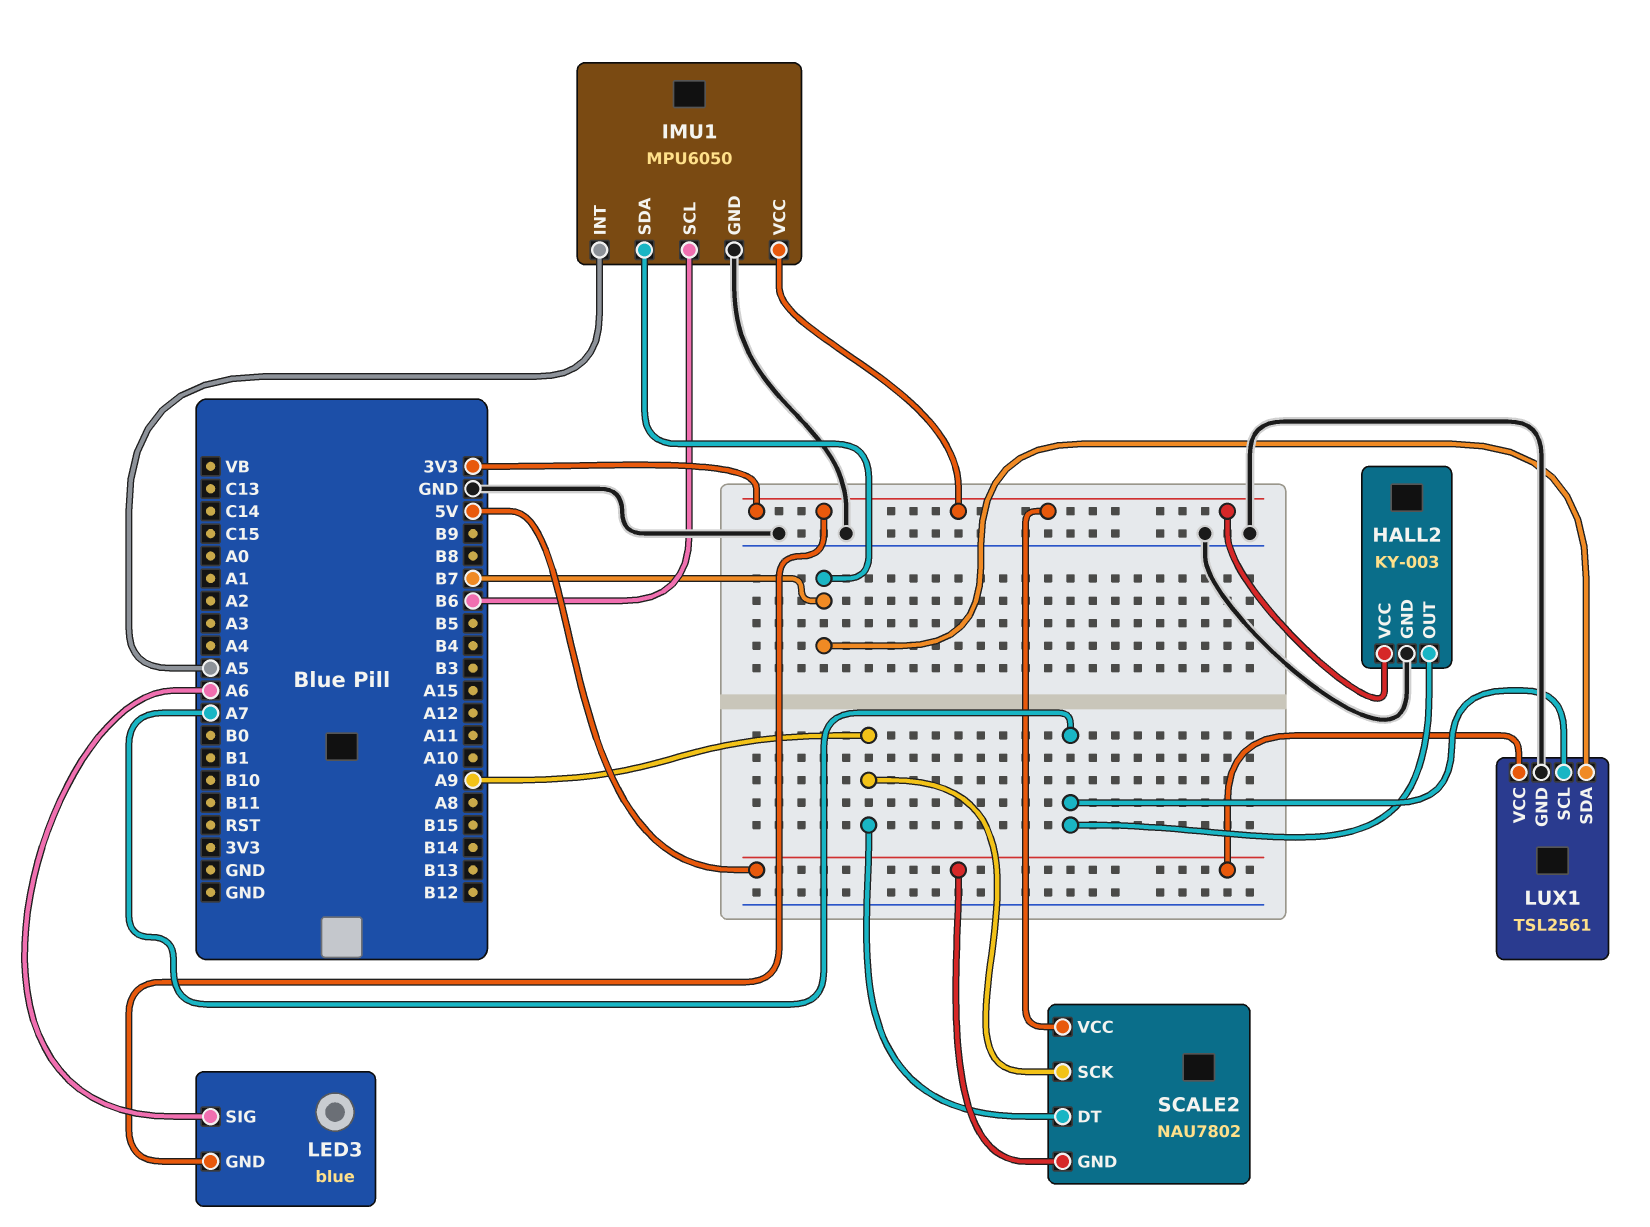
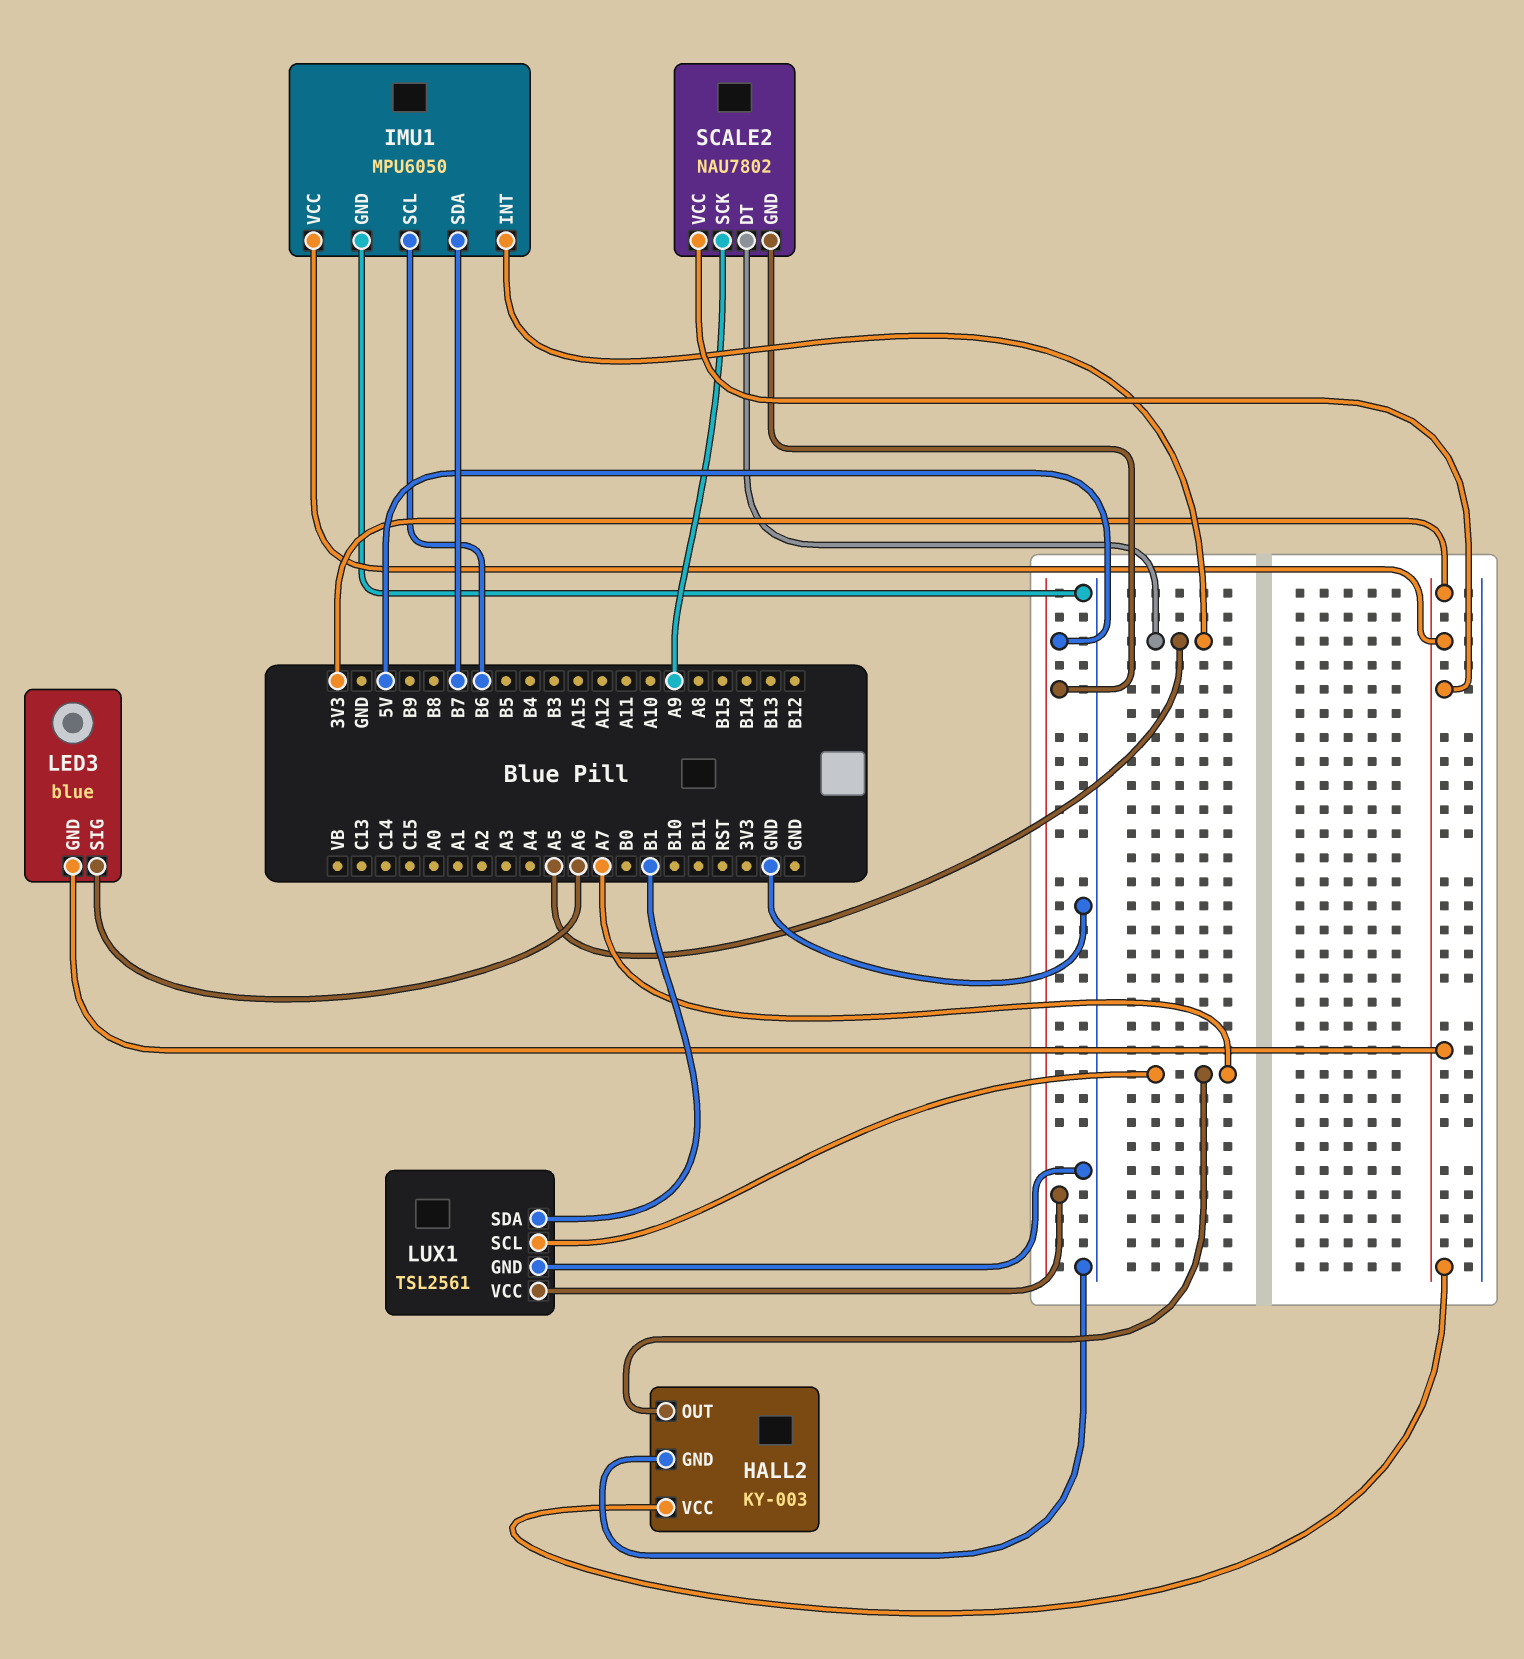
LUX1 pin SDA: B7 -> B1
SCALE2 pin DT: A9 -> A5

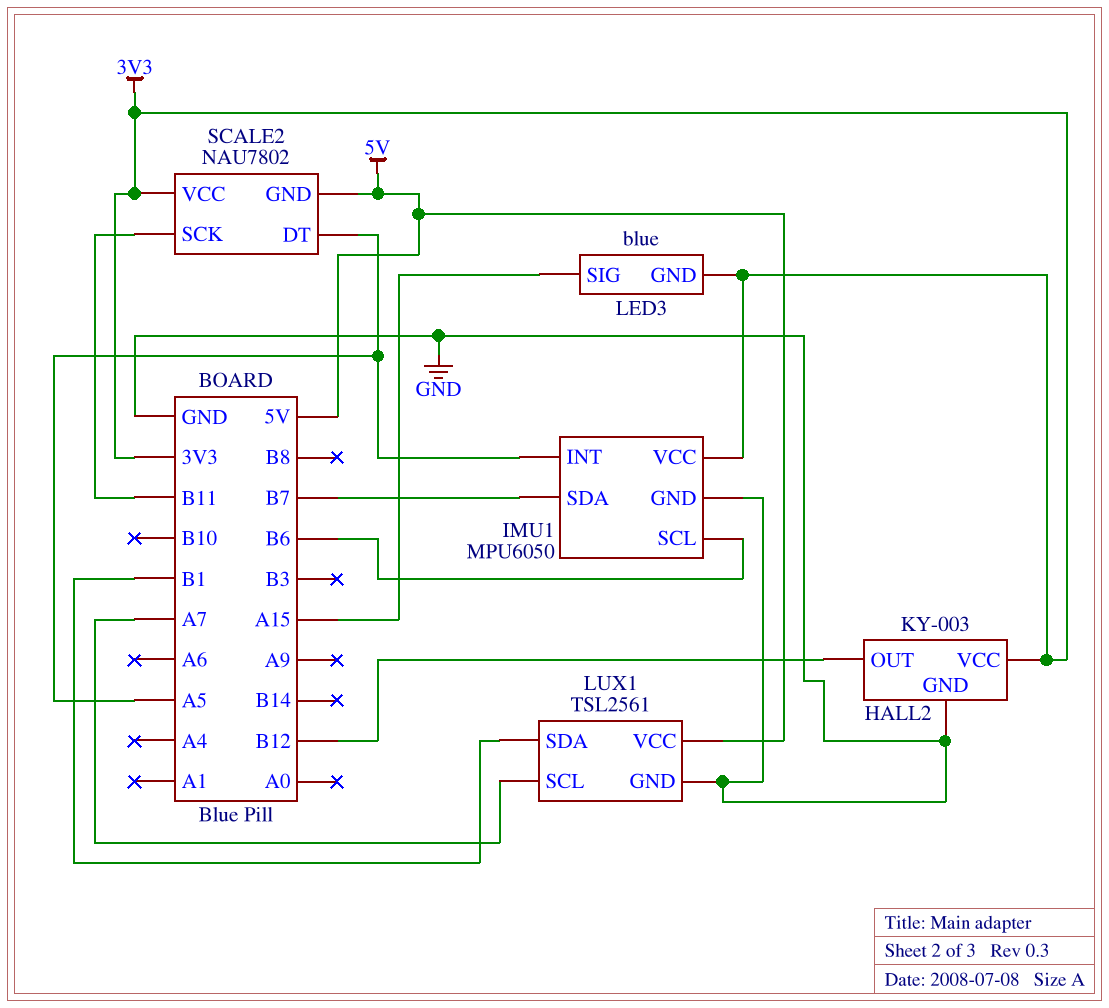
HALL2 pin OUT: A7 -> B12
LED3 pin SIG: A6 -> A15
SCALE2 pin SCK: A9 -> B11

